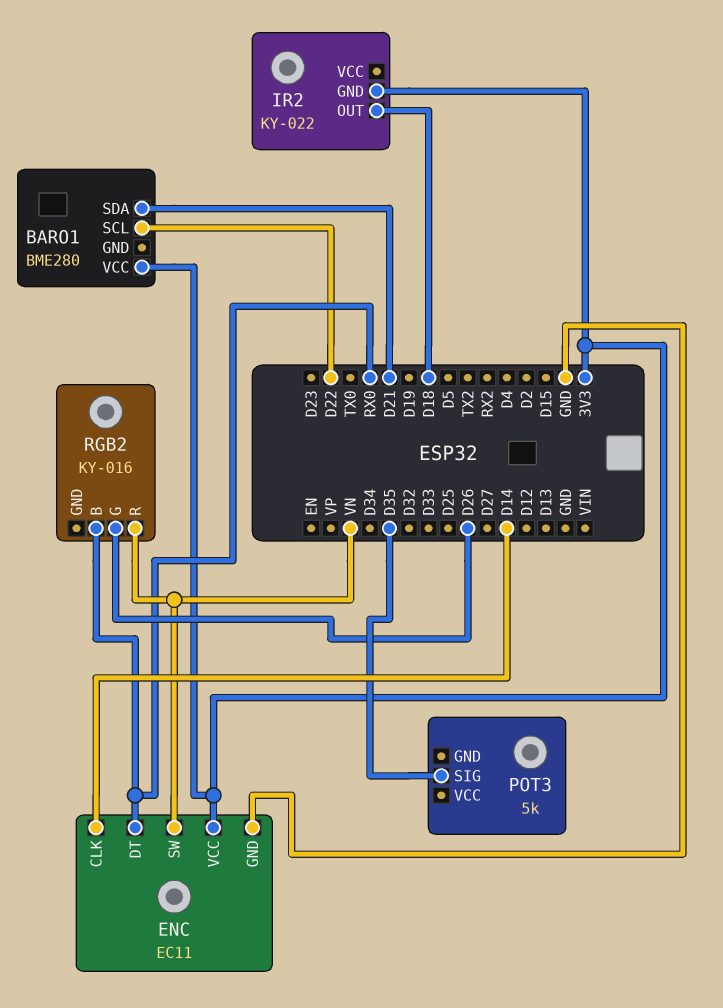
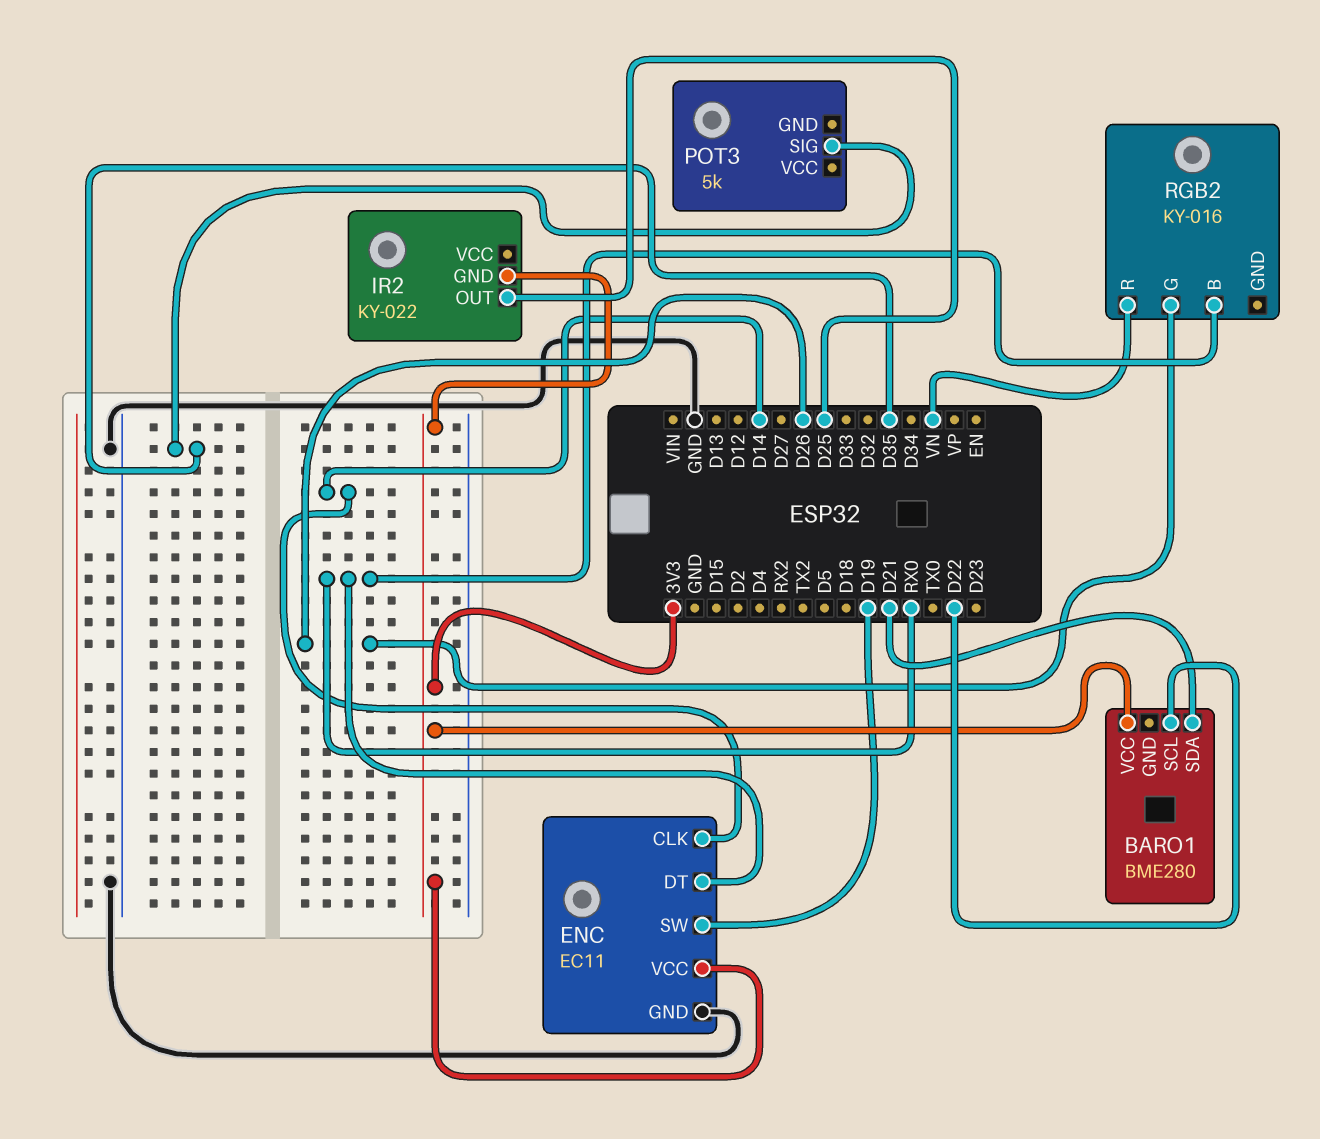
ENC pin SW: VN -> D19
IR2 pin OUT: D18 -> D25

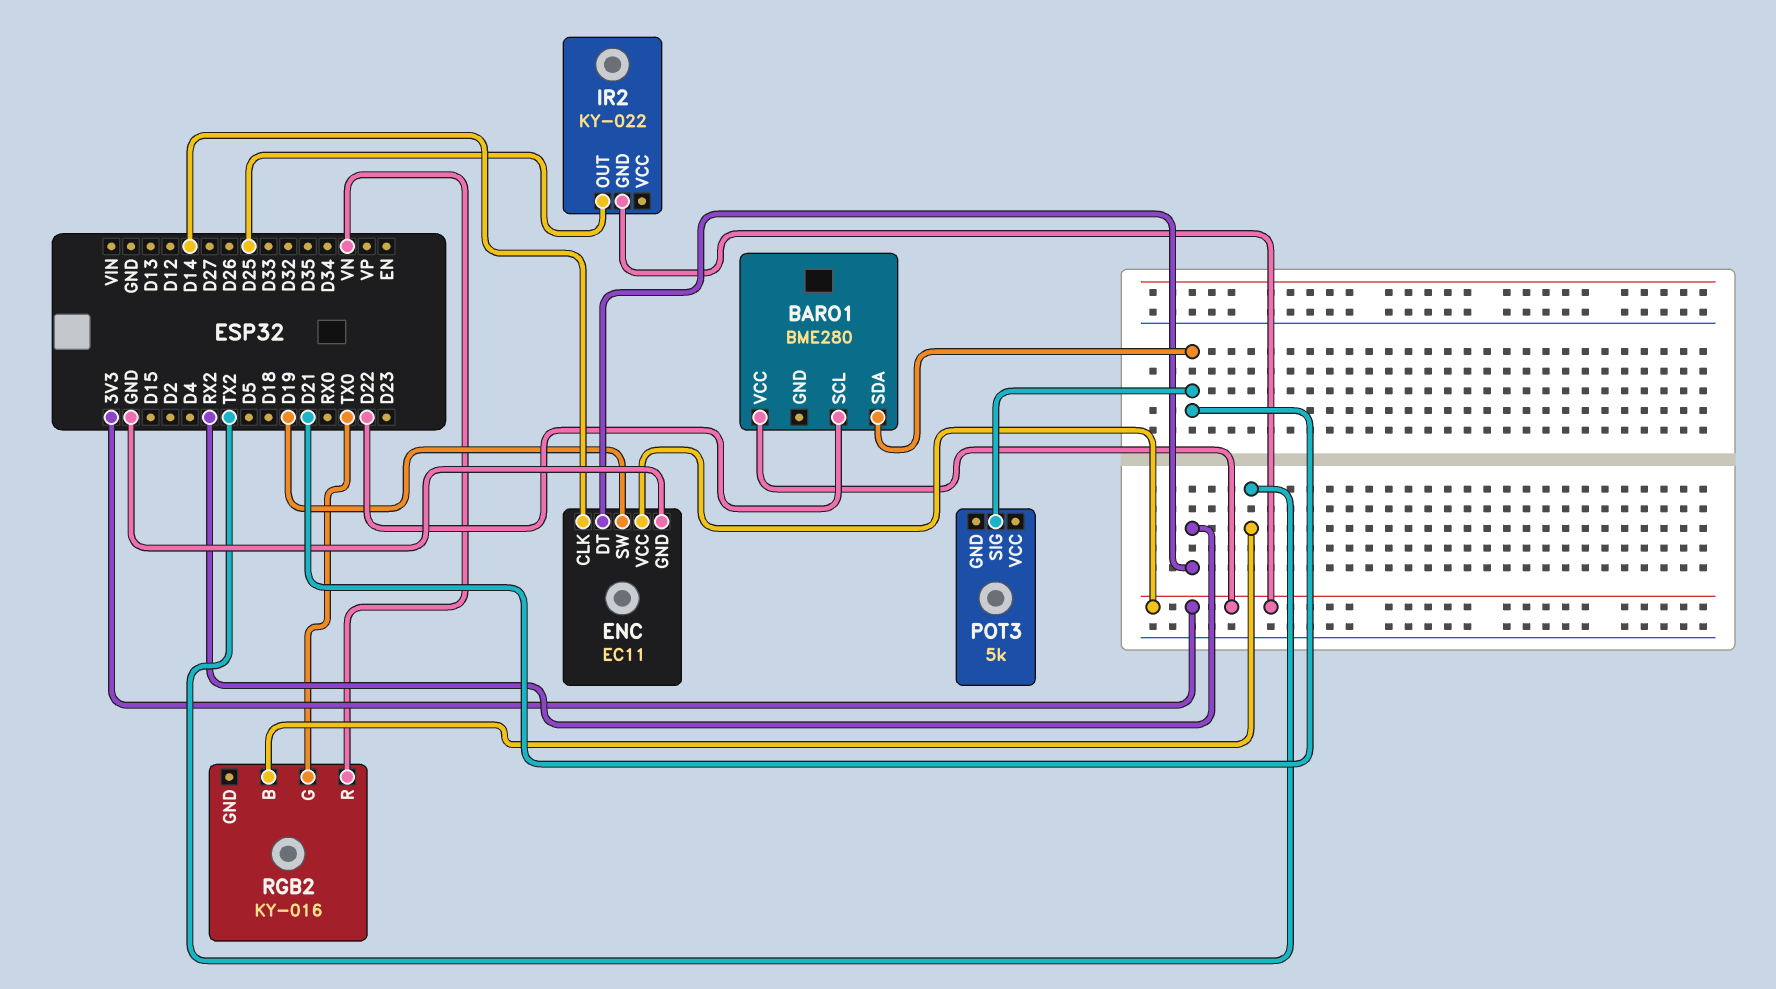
ENC pin DT: RX0 -> RX2
POT3 pin SIG: D35 -> D21
RGB2 pin B: RX0 -> TX2
RGB2 pin G: D26 -> TX0

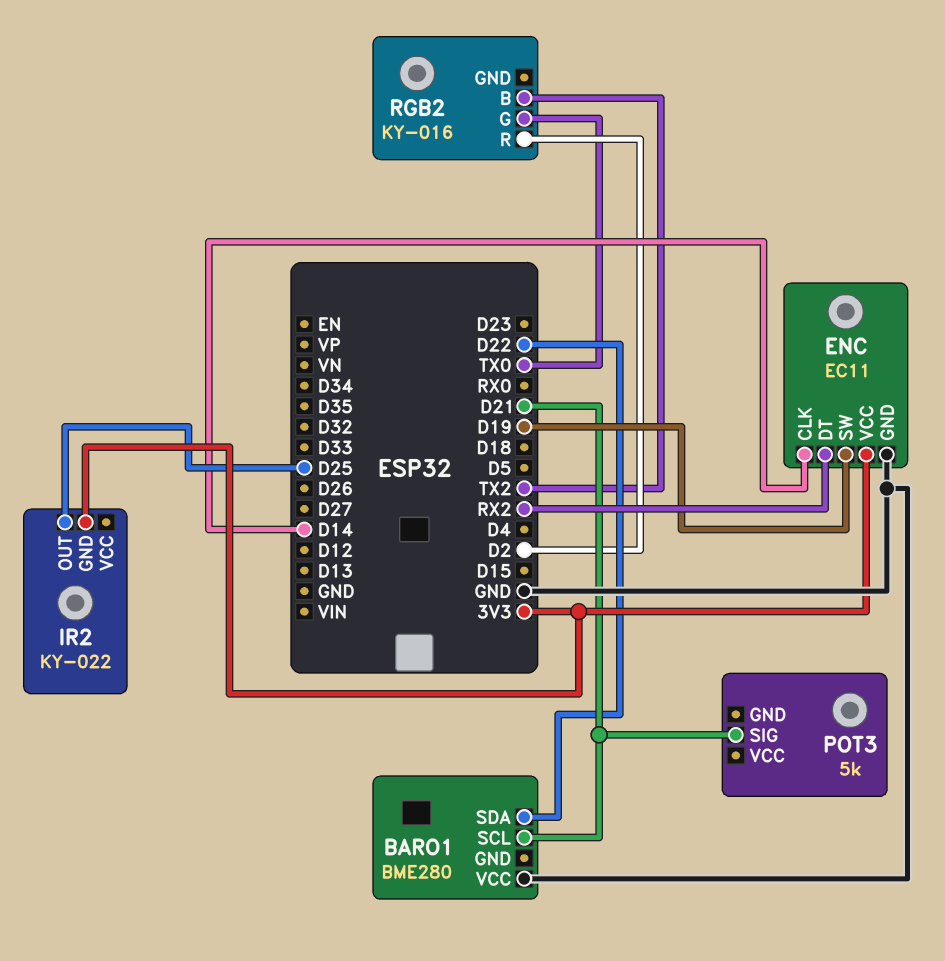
BARO1 pin SCL: D22 -> D21
BARO1 pin SDA: D21 -> D22
BARO1 pin VCC: 3V3 -> GND
RGB2 pin R: VN -> D2

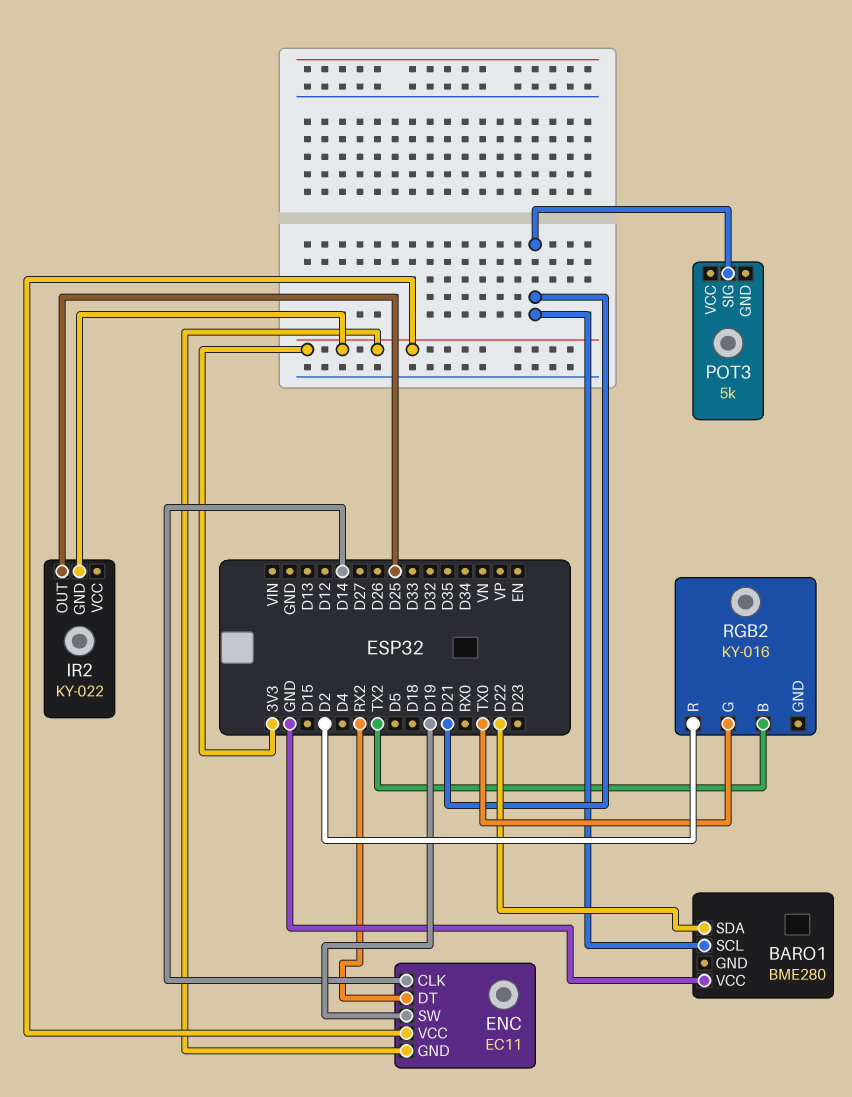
ENC pin GND: GND -> 3V3

